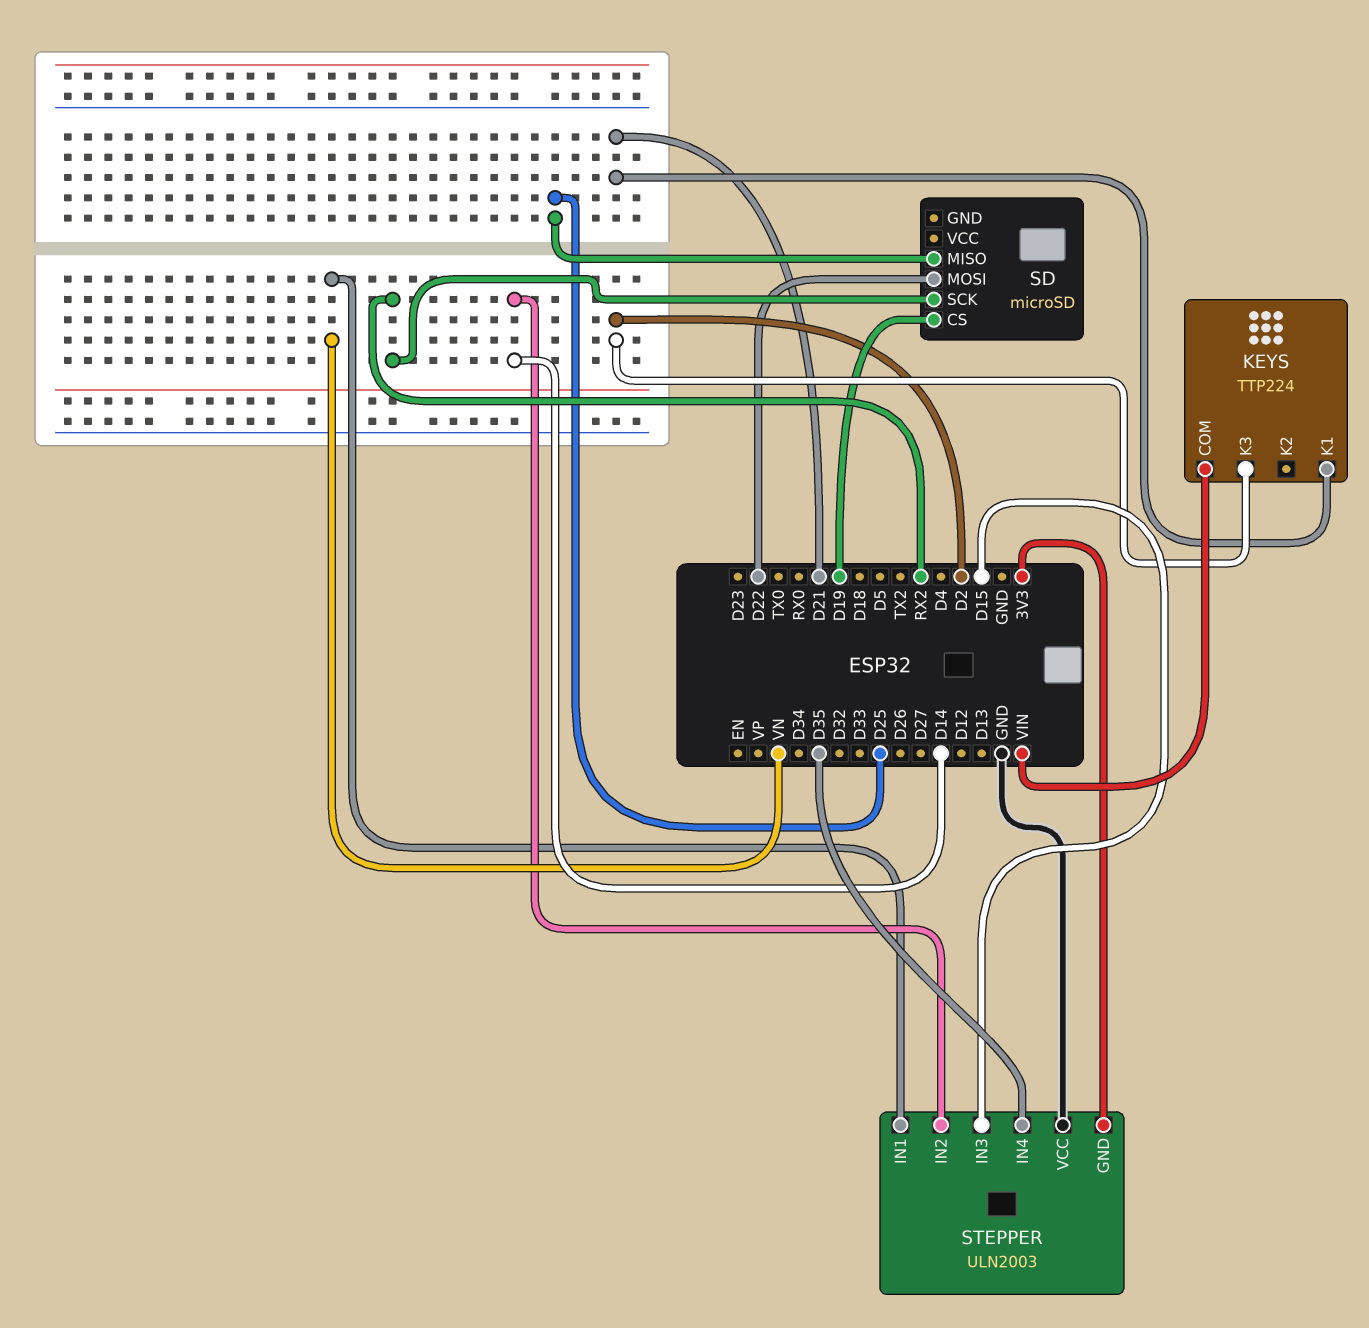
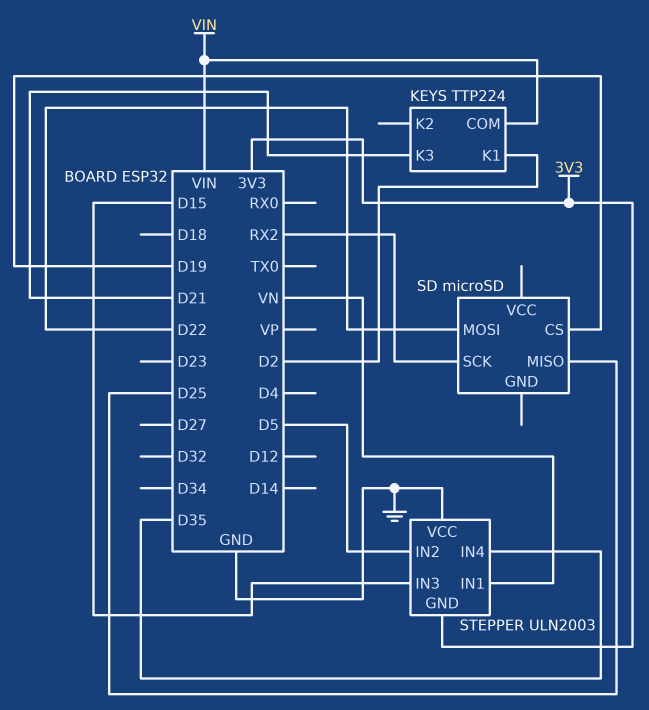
KEYS pin K1: D21 -> D2
KEYS pin K3: D2 -> D21
STEPPER pin IN2: D14 -> D5

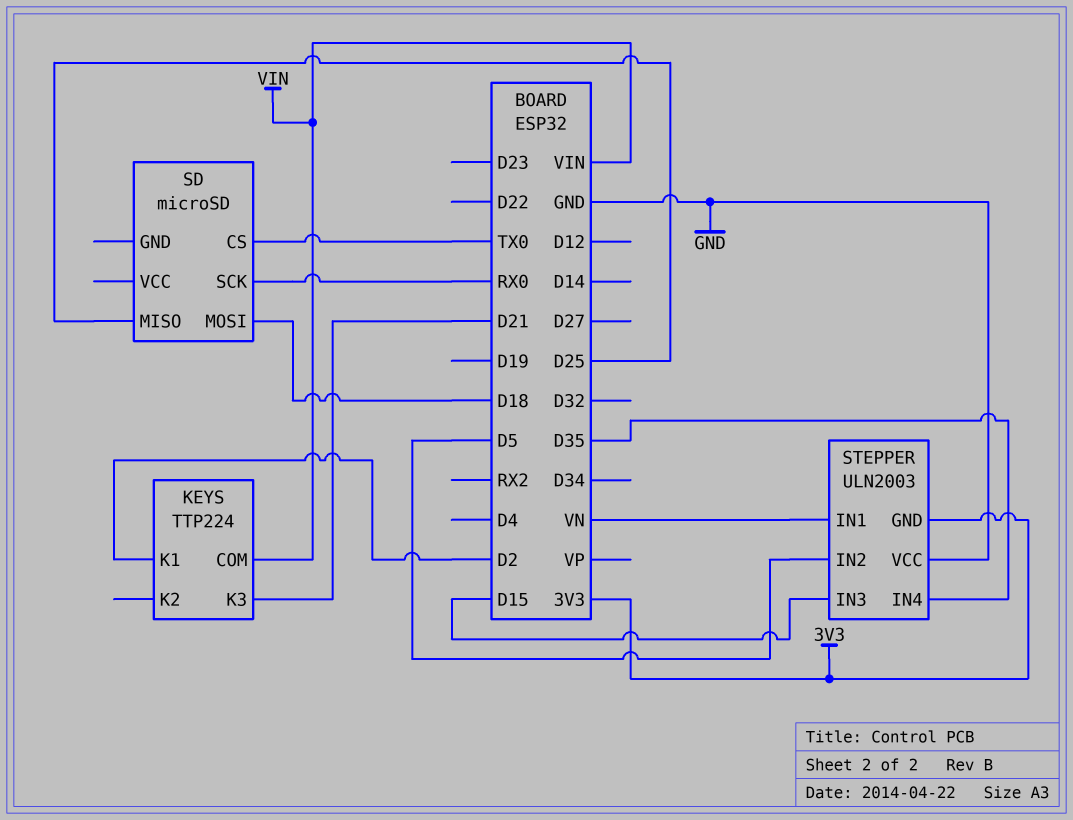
SD pin CS: D19 -> TX0
SD pin MOSI: D22 -> D18
SD pin SCK: RX2 -> RX0

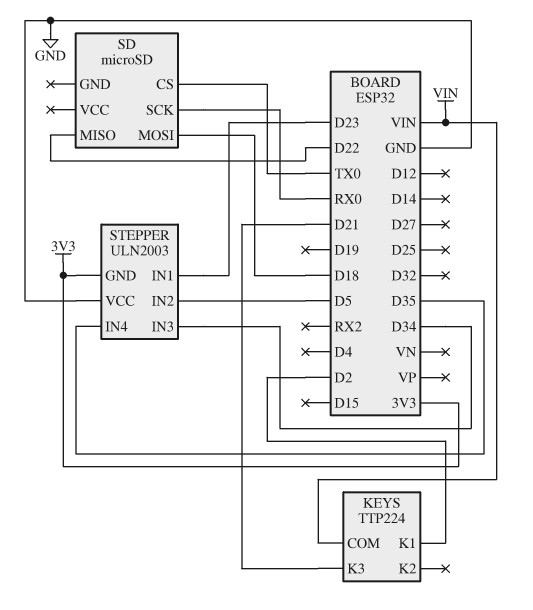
SD pin MISO: D25 -> D22
STEPPER pin IN1: VN -> D23
STEPPER pin IN3: D15 -> D34

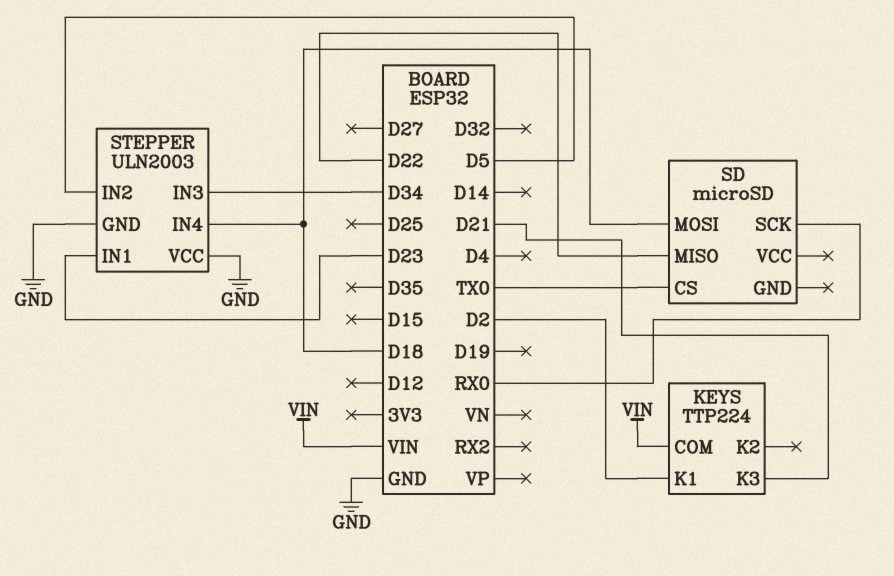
STEPPER pin GND: 3V3 -> GND
STEPPER pin IN4: D35 -> D18

